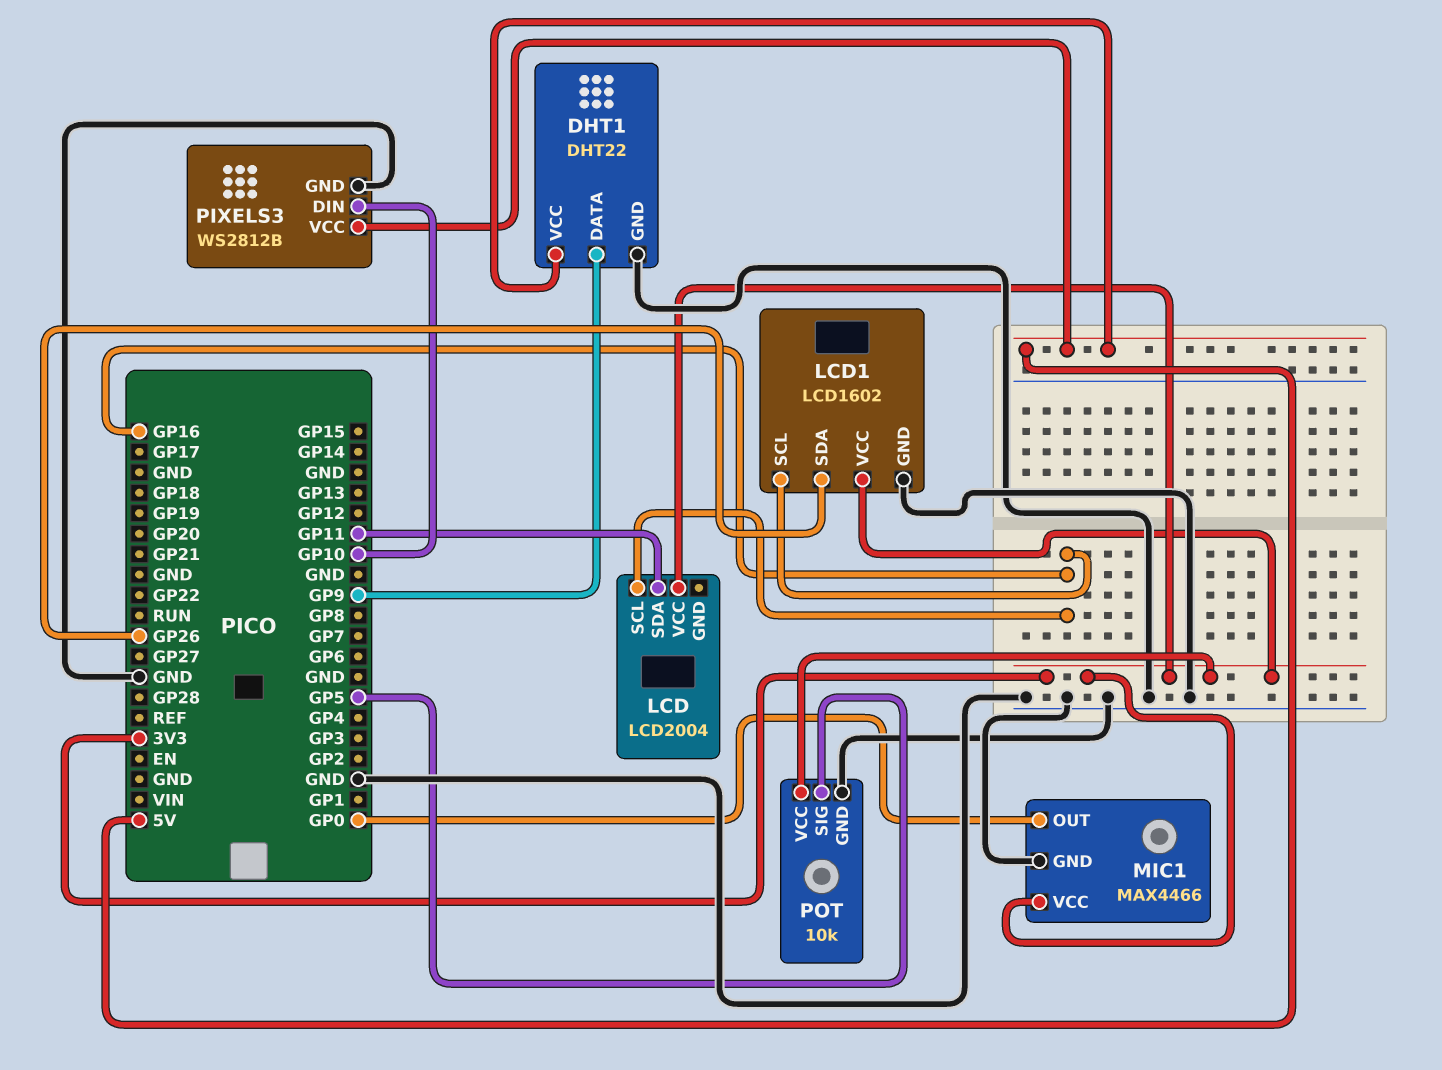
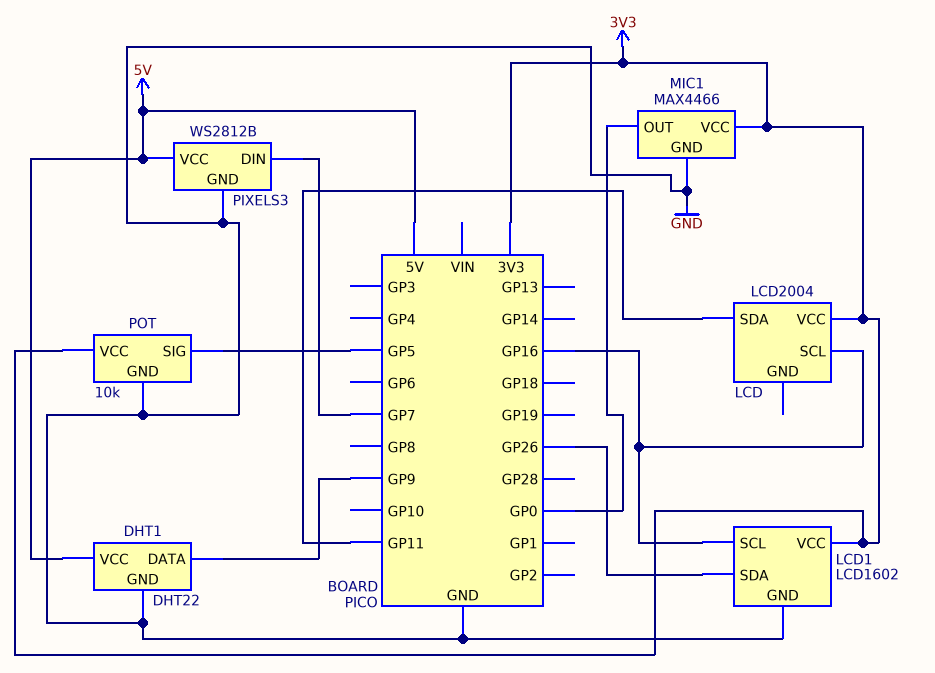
PIXELS3 pin DIN: GP10 -> GP7

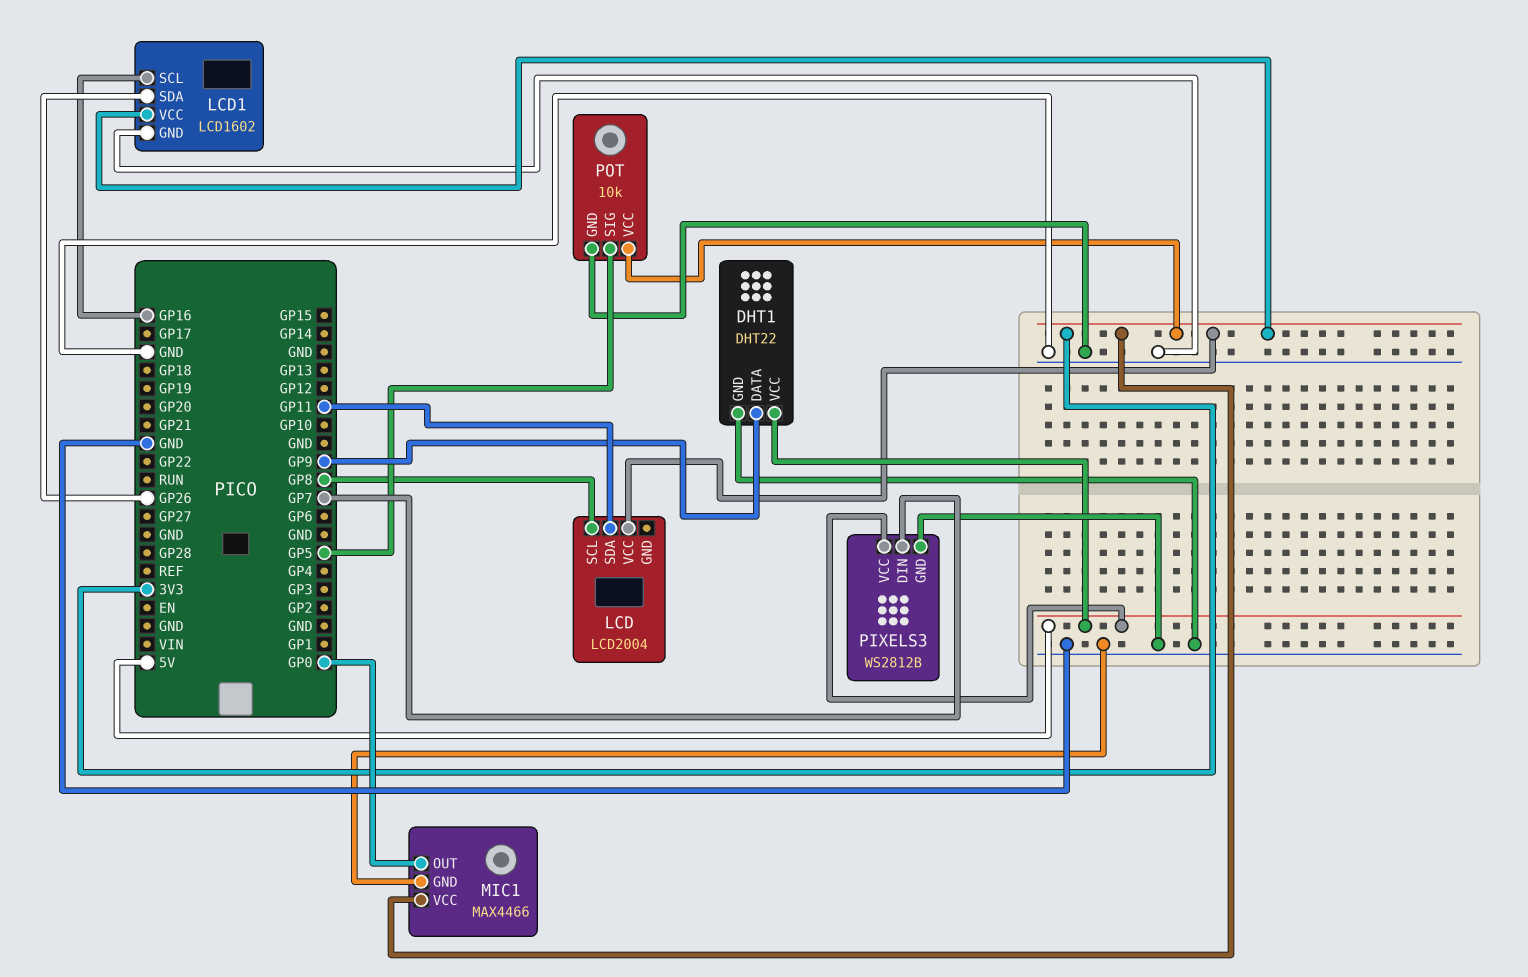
LCD pin SCL: GP16 -> GP8

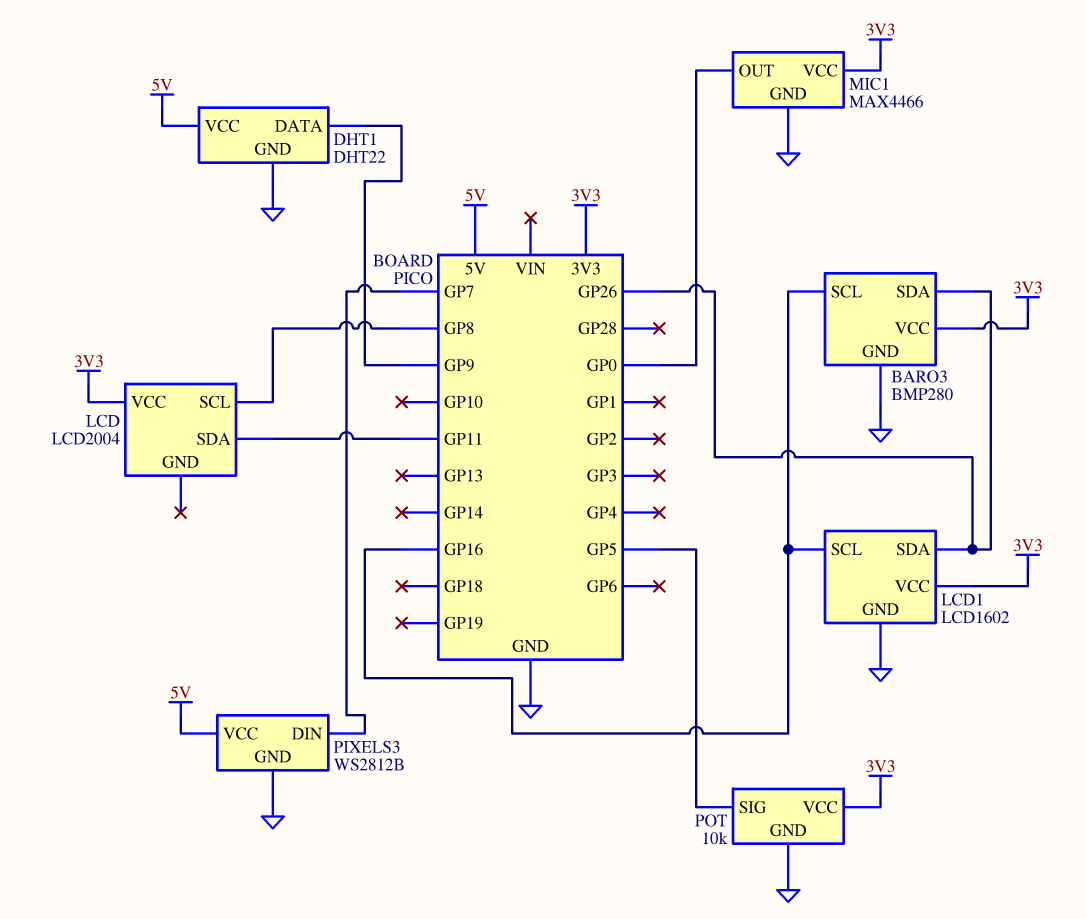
BARO3: none -> BMP280
BARO3 pin GND: none -> GND
BARO3 pin SCL: none -> GP16
BARO3 pin SDA: none -> GP26
BARO3 pin VCC: none -> 3V3

